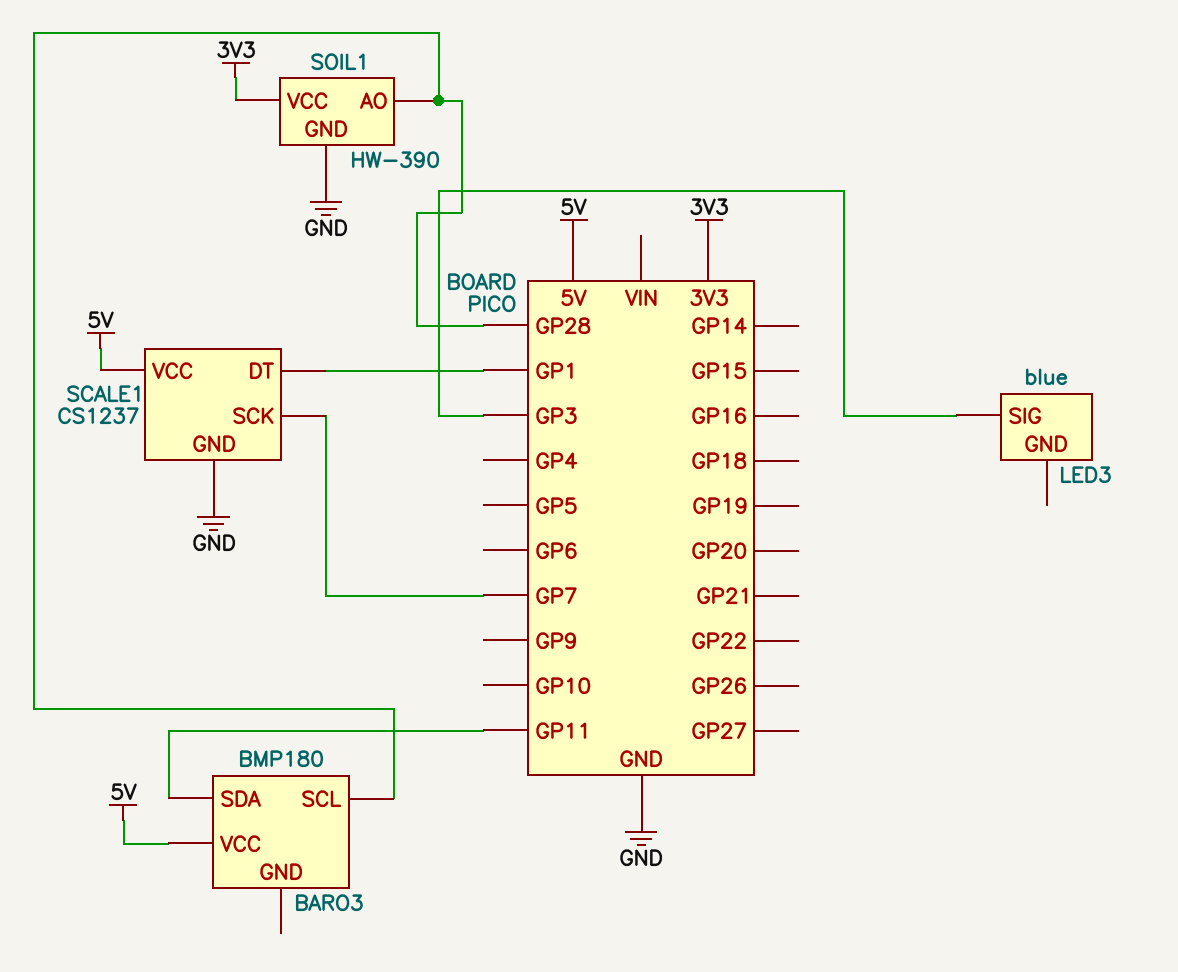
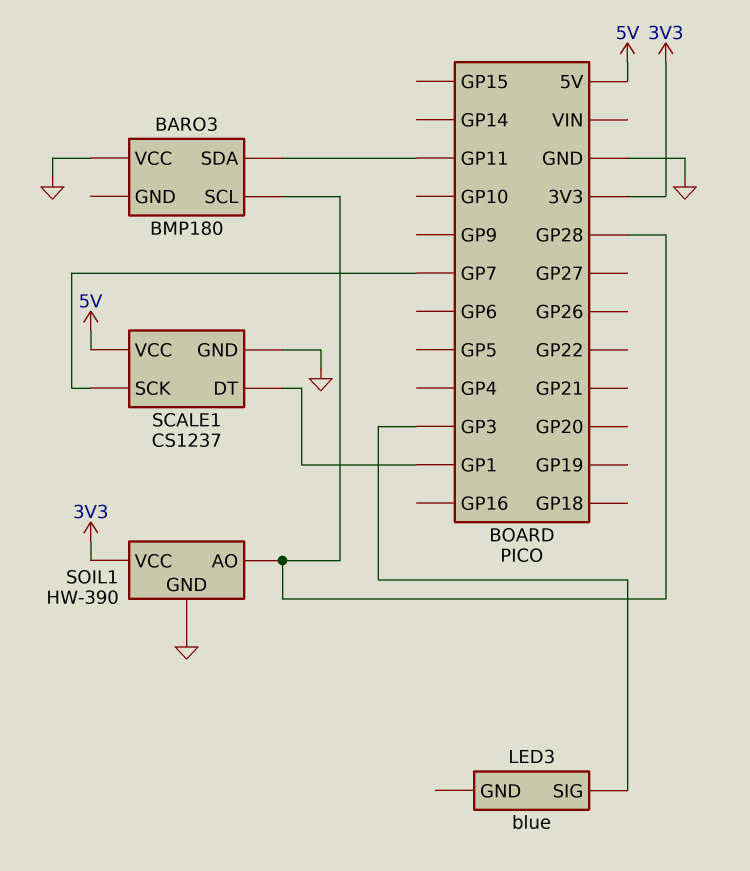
BARO3 pin VCC: 5V -> GND

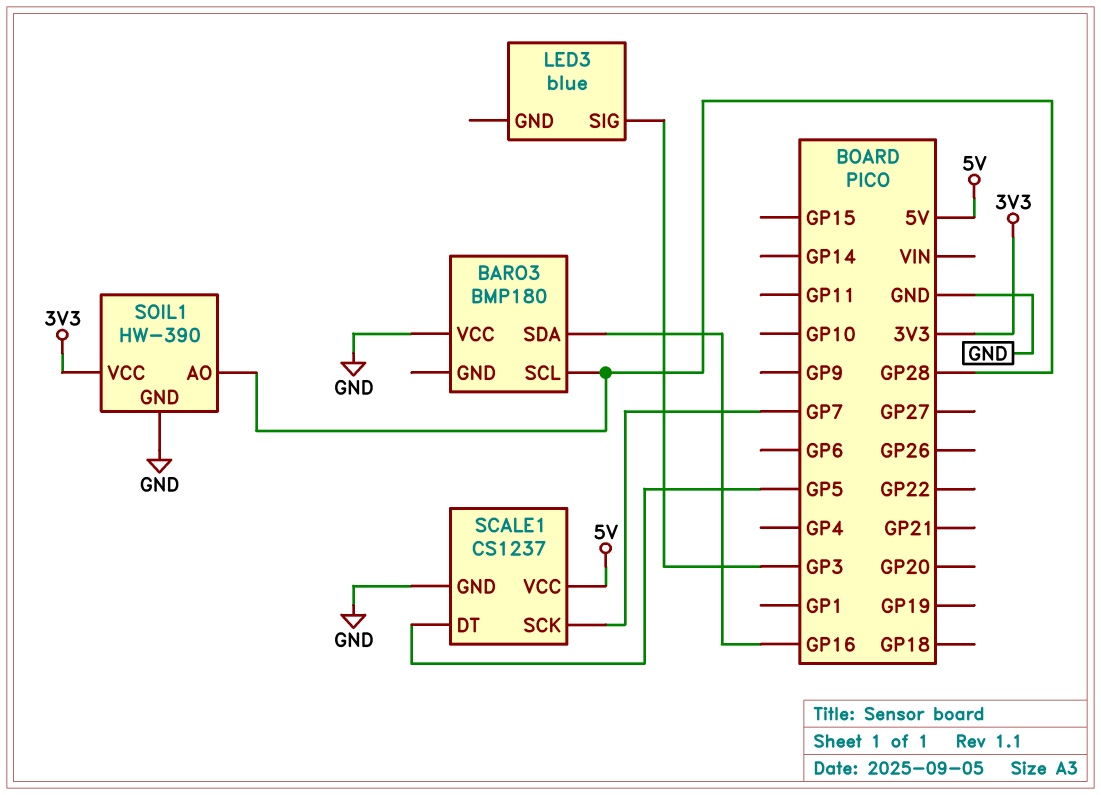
BARO3 pin SDA: GP11 -> GP16
SCALE1 pin DT: GP1 -> GP5

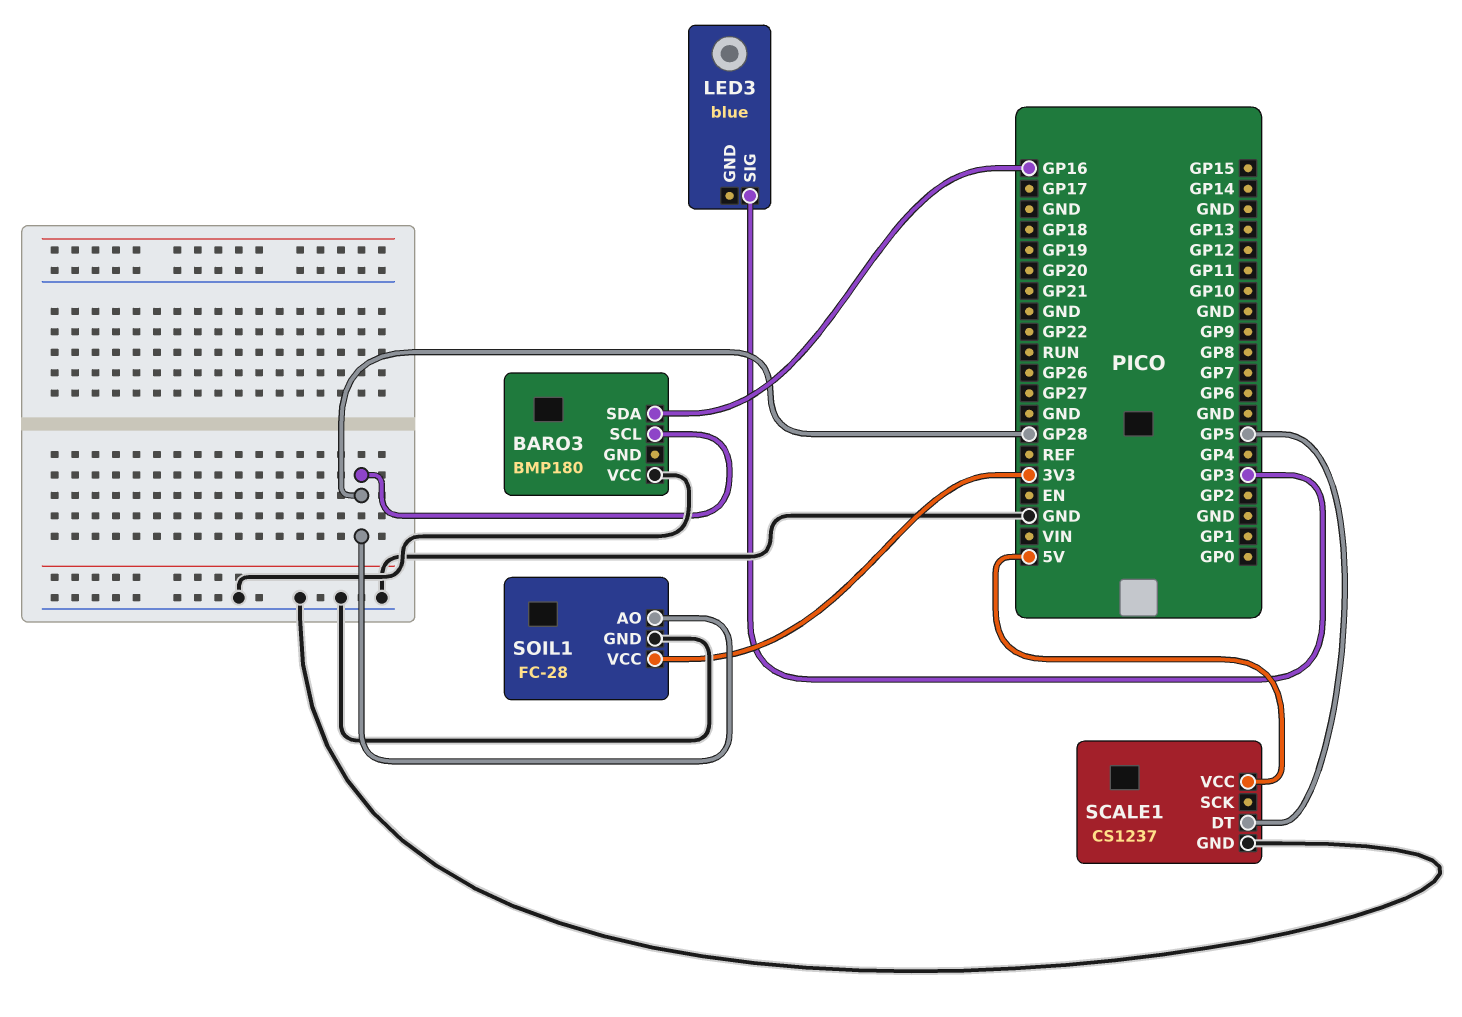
SCALE1 pin SCK: GP7 -> none
SOIL1: HW-390 -> FC-28

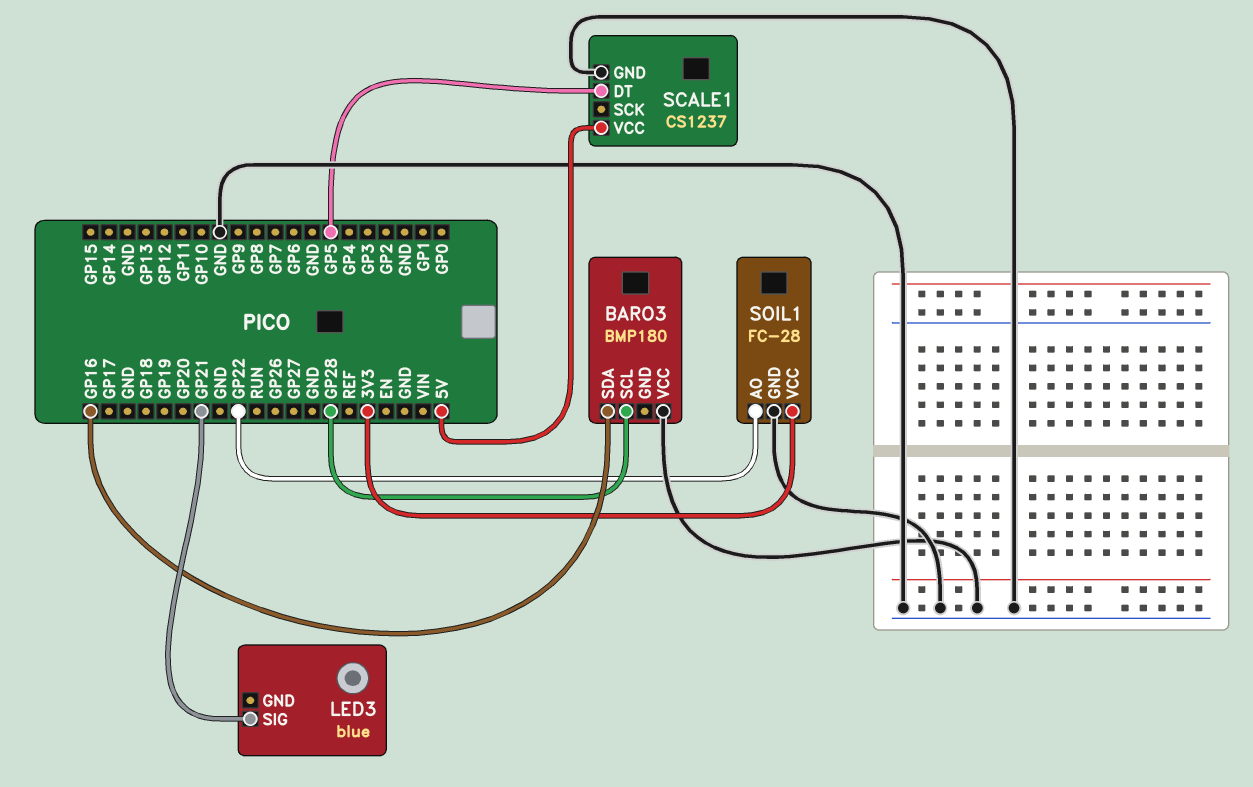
LED3 pin SIG: GP3 -> GP21
SOIL1 pin AO: GP28 -> GP22

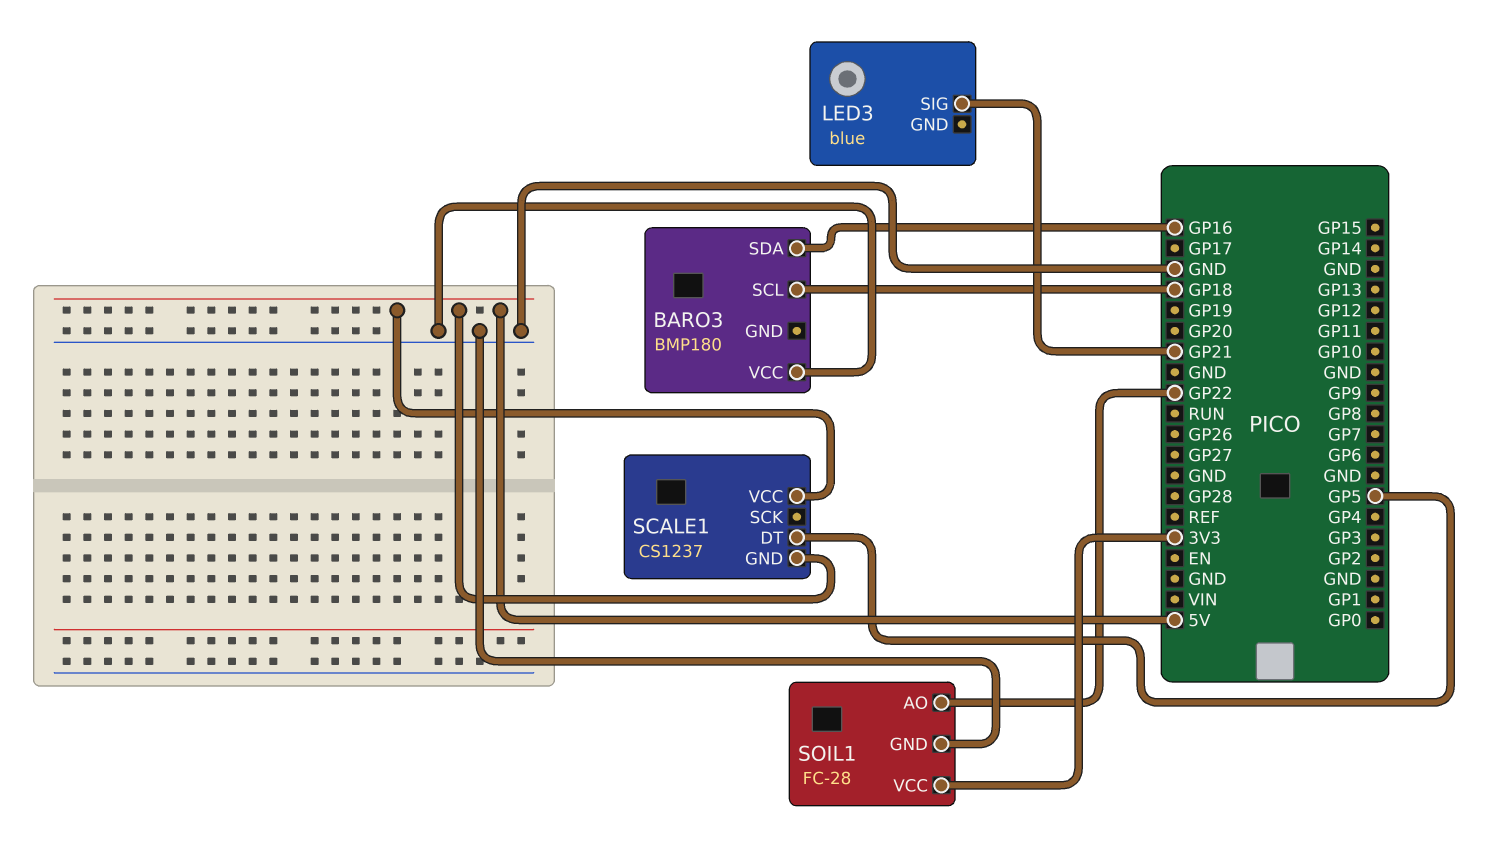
BARO3 pin SCL: GP28 -> GP18
SCALE1 pin GND: GND -> 5V

